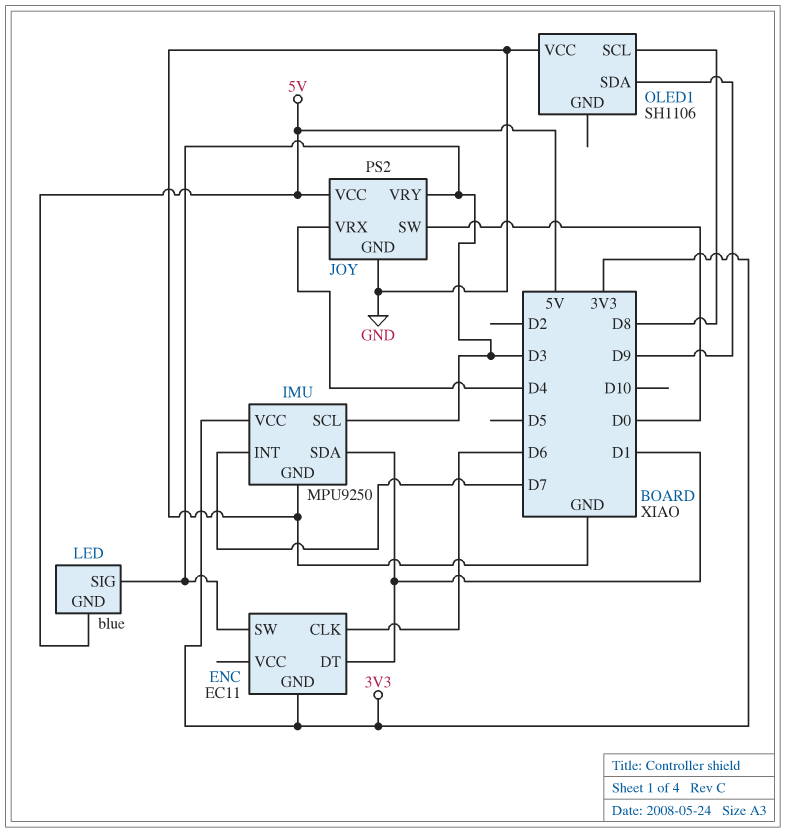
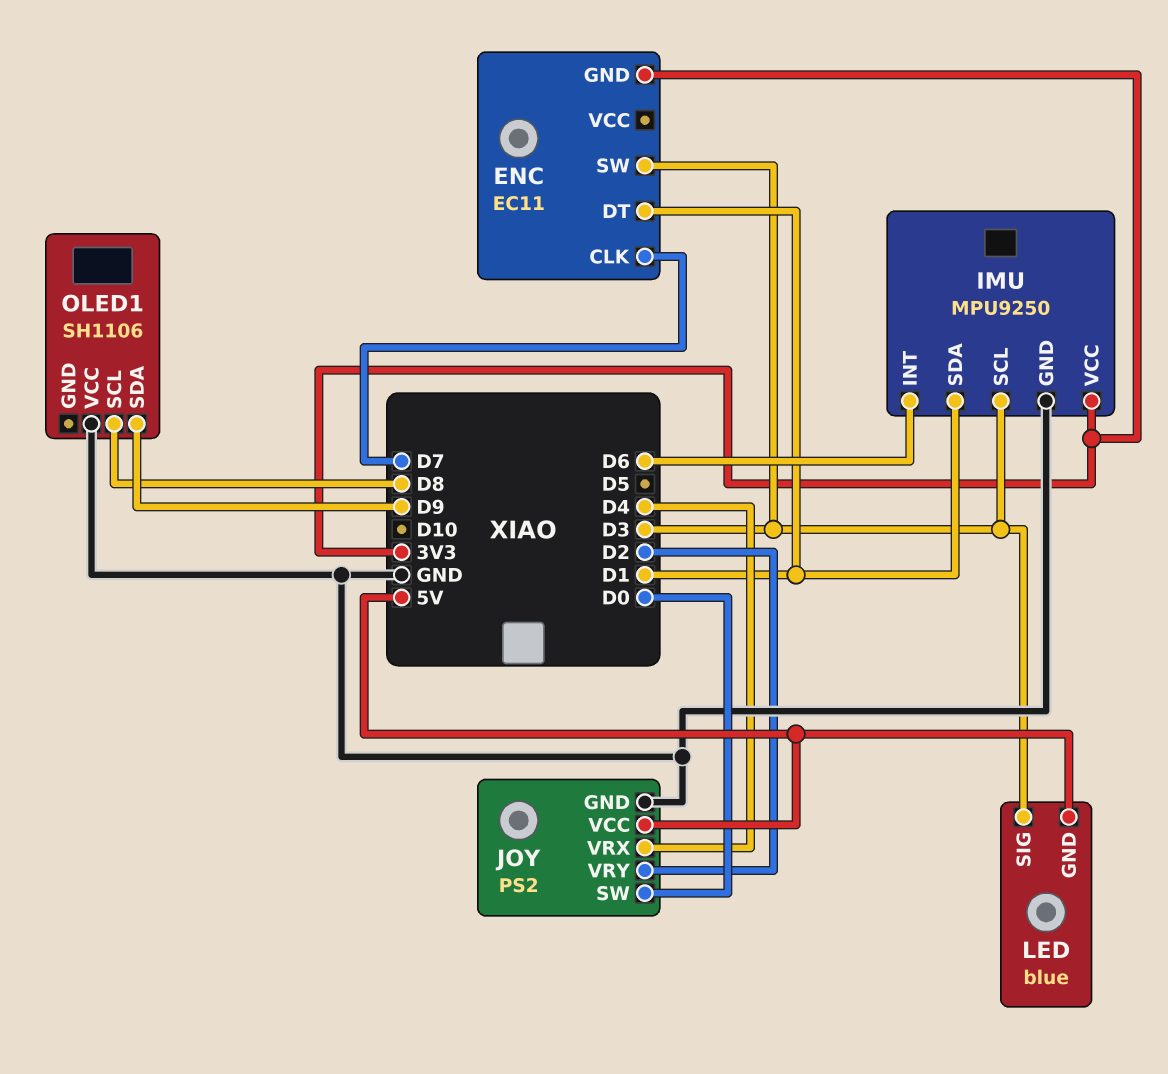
ENC pin CLK: D6 -> D7
IMU pin INT: D7 -> D6
JOY pin VRY: D3 -> D2

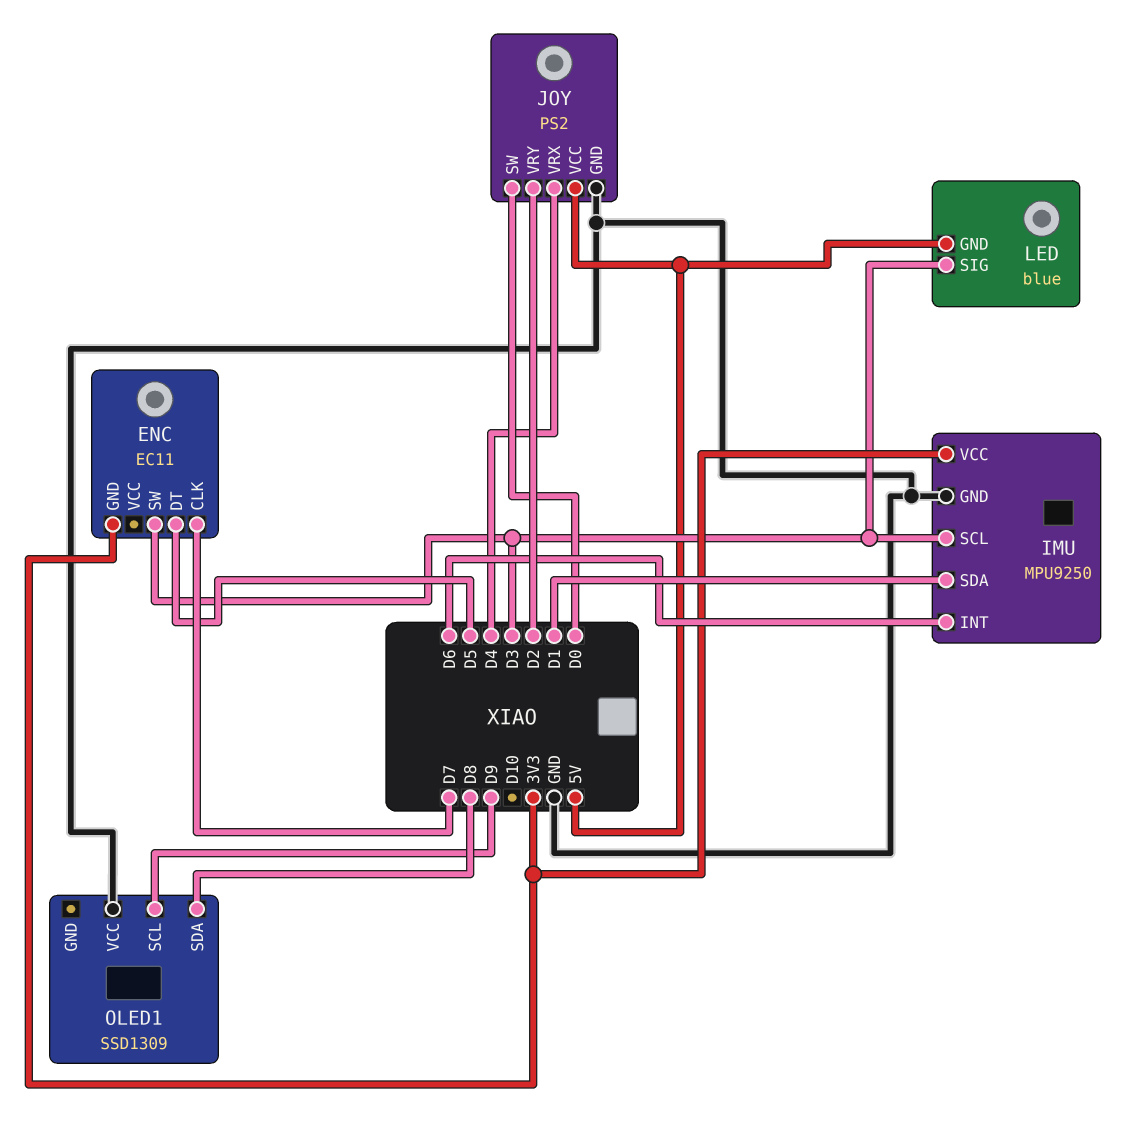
ENC pin DT: D1 -> D5
OLED1: SH1106 -> SSD1309
OLED1 pin SCL: D8 -> D9
OLED1 pin SDA: D9 -> D8

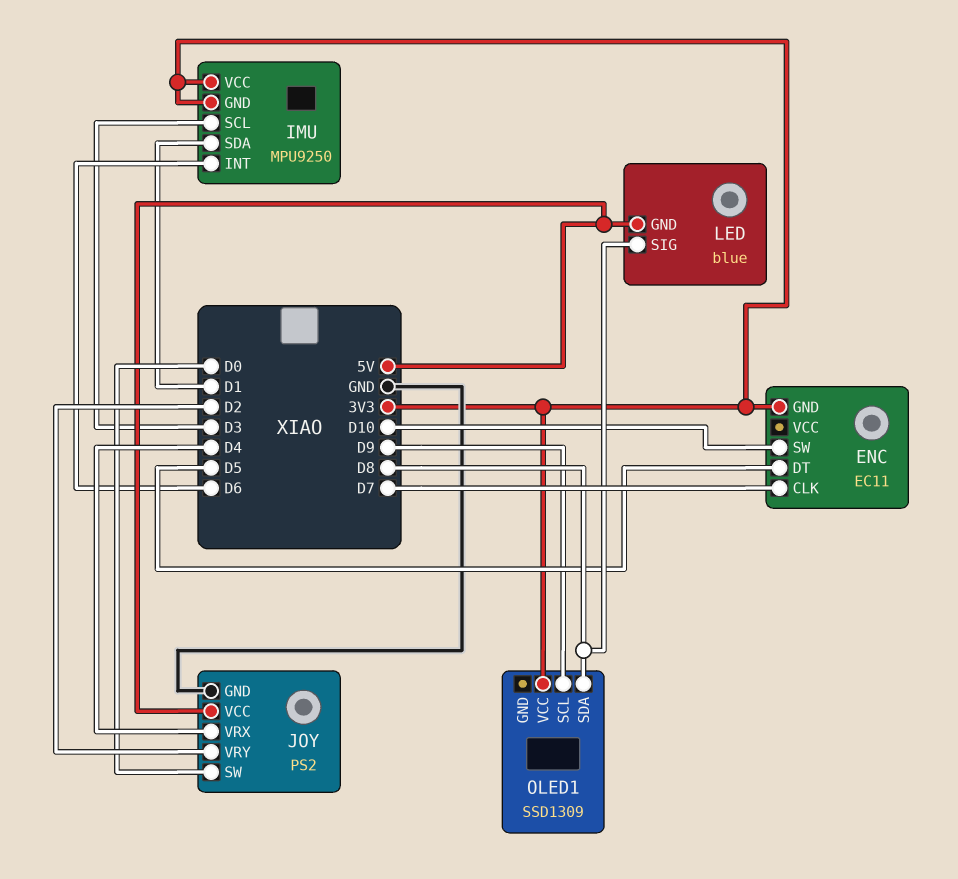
ENC pin SW: D3 -> D10
IMU pin GND: GND -> 3V3
LED pin SIG: D3 -> D8
OLED1 pin VCC: GND -> 3V3

